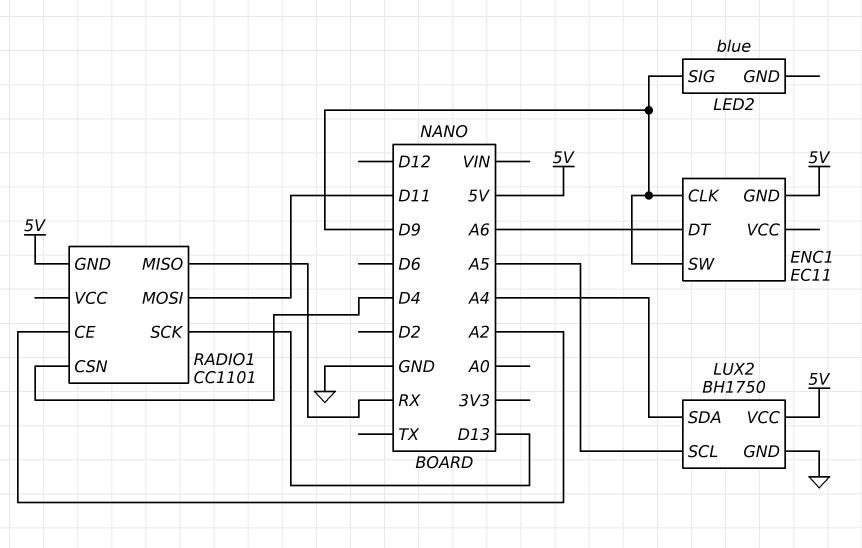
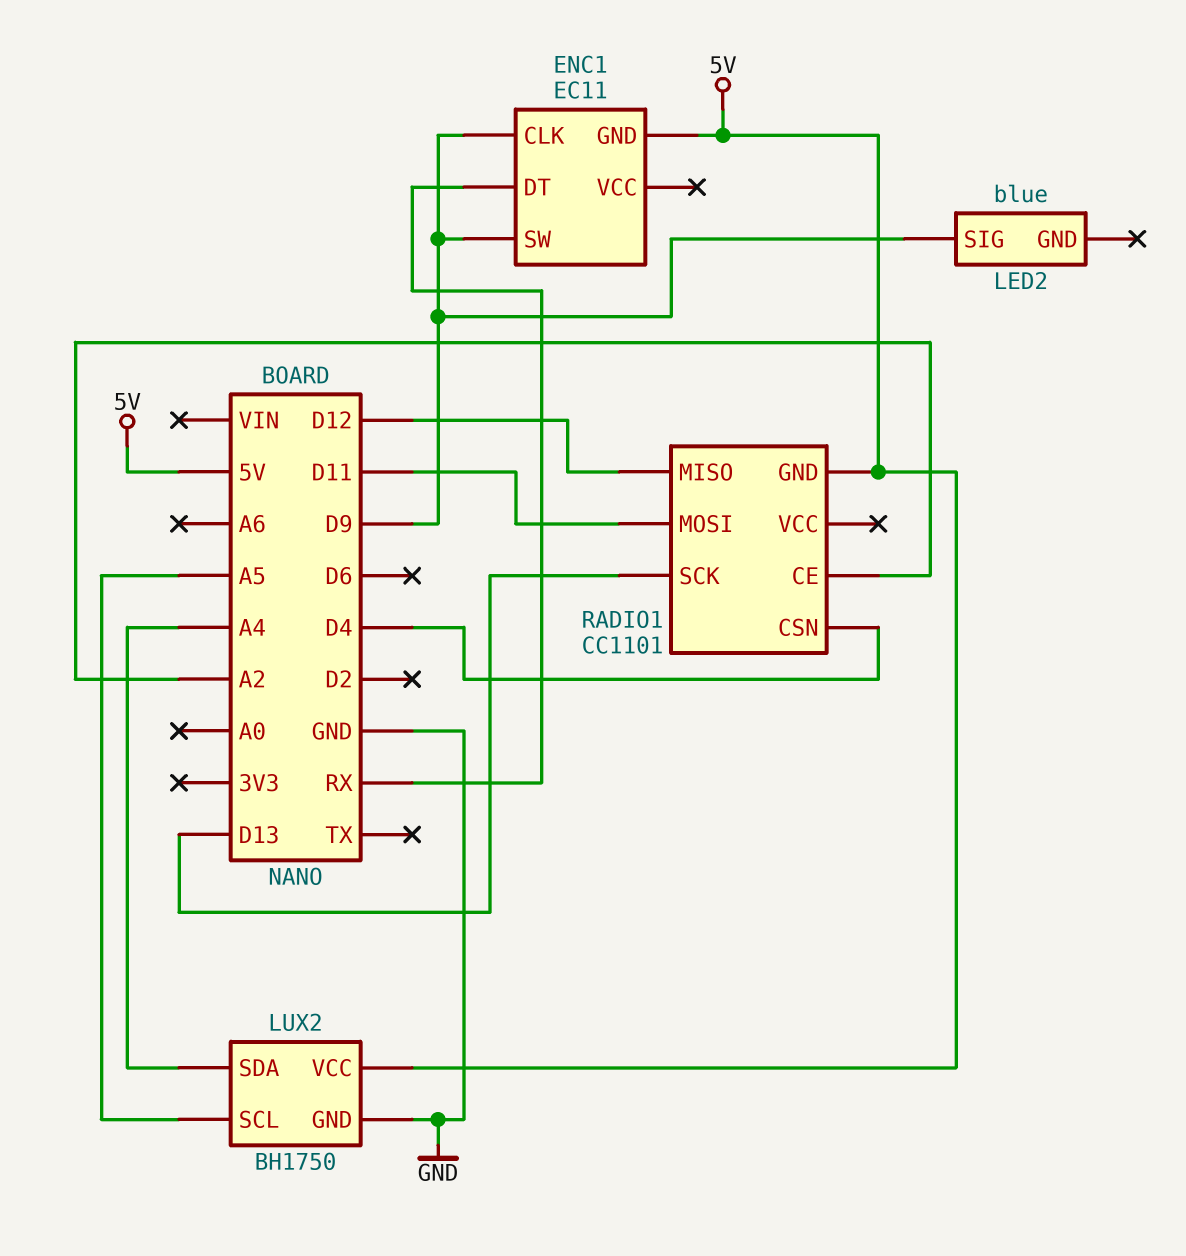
ENC1 pin DT: A6 -> RX
RADIO1 pin MISO: RX -> D12

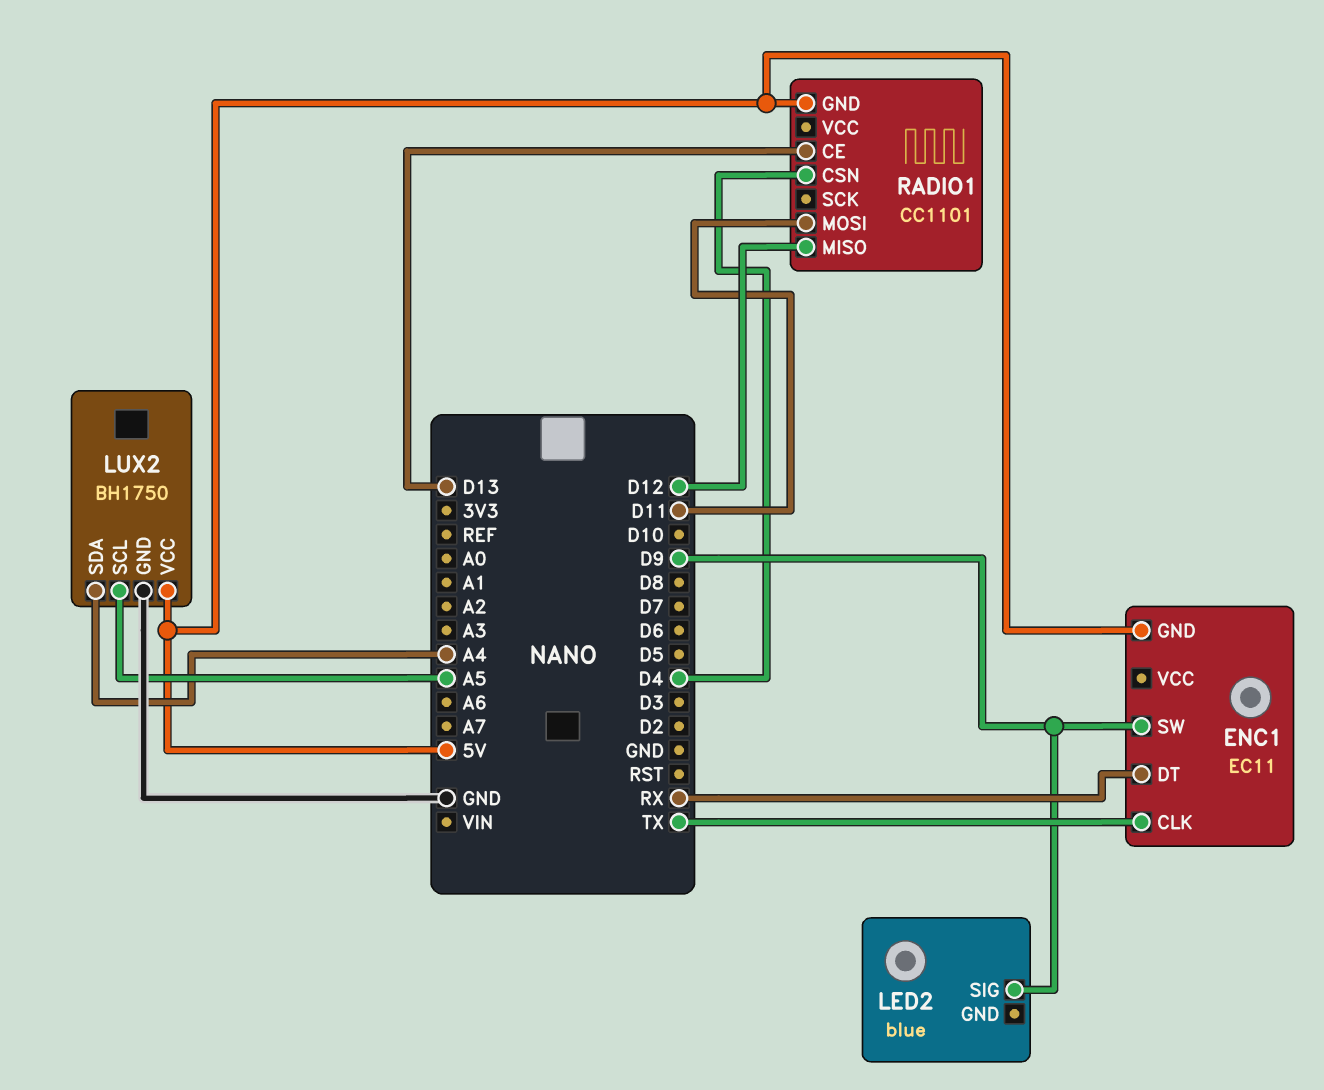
ENC1 pin CLK: D9 -> TX
RADIO1 pin CE: A2 -> D13
RADIO1 pin SCK: D13 -> none

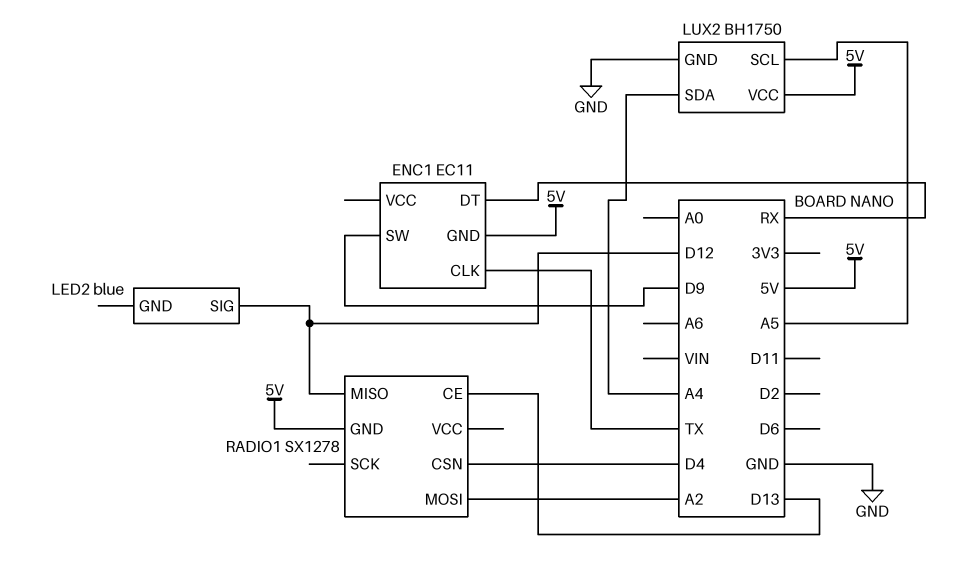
LED2 pin SIG: D9 -> D12
RADIO1: CC1101 -> SX1278
RADIO1 pin MOSI: D11 -> A2

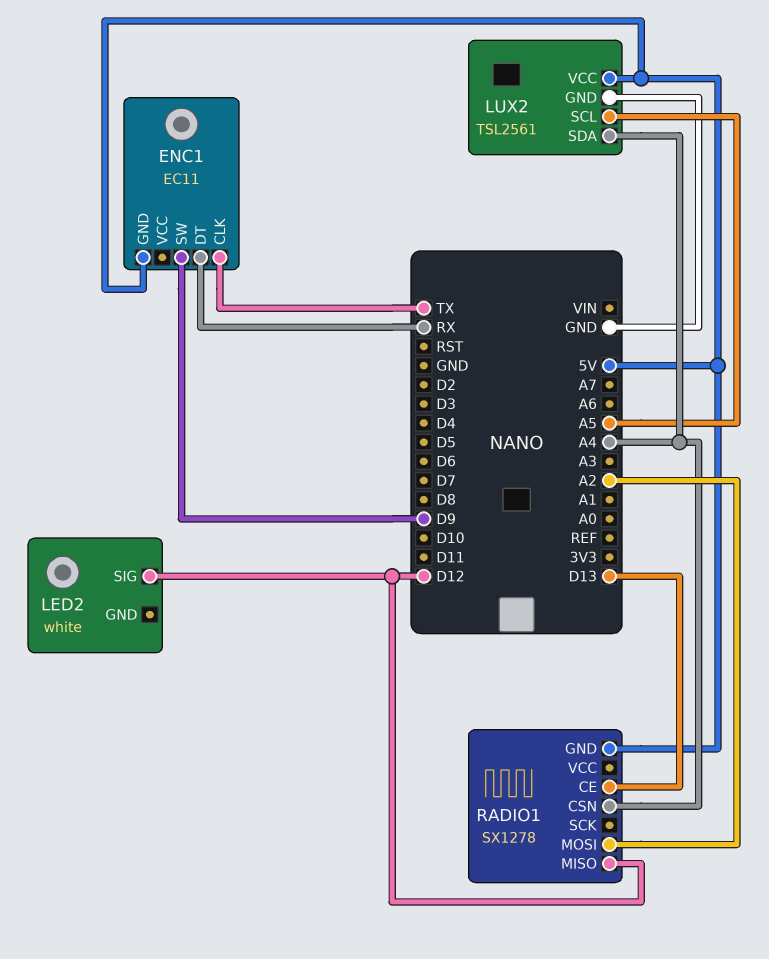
LED2: blue -> white
LUX2: BH1750 -> TSL2561
RADIO1 pin CSN: D4 -> A4

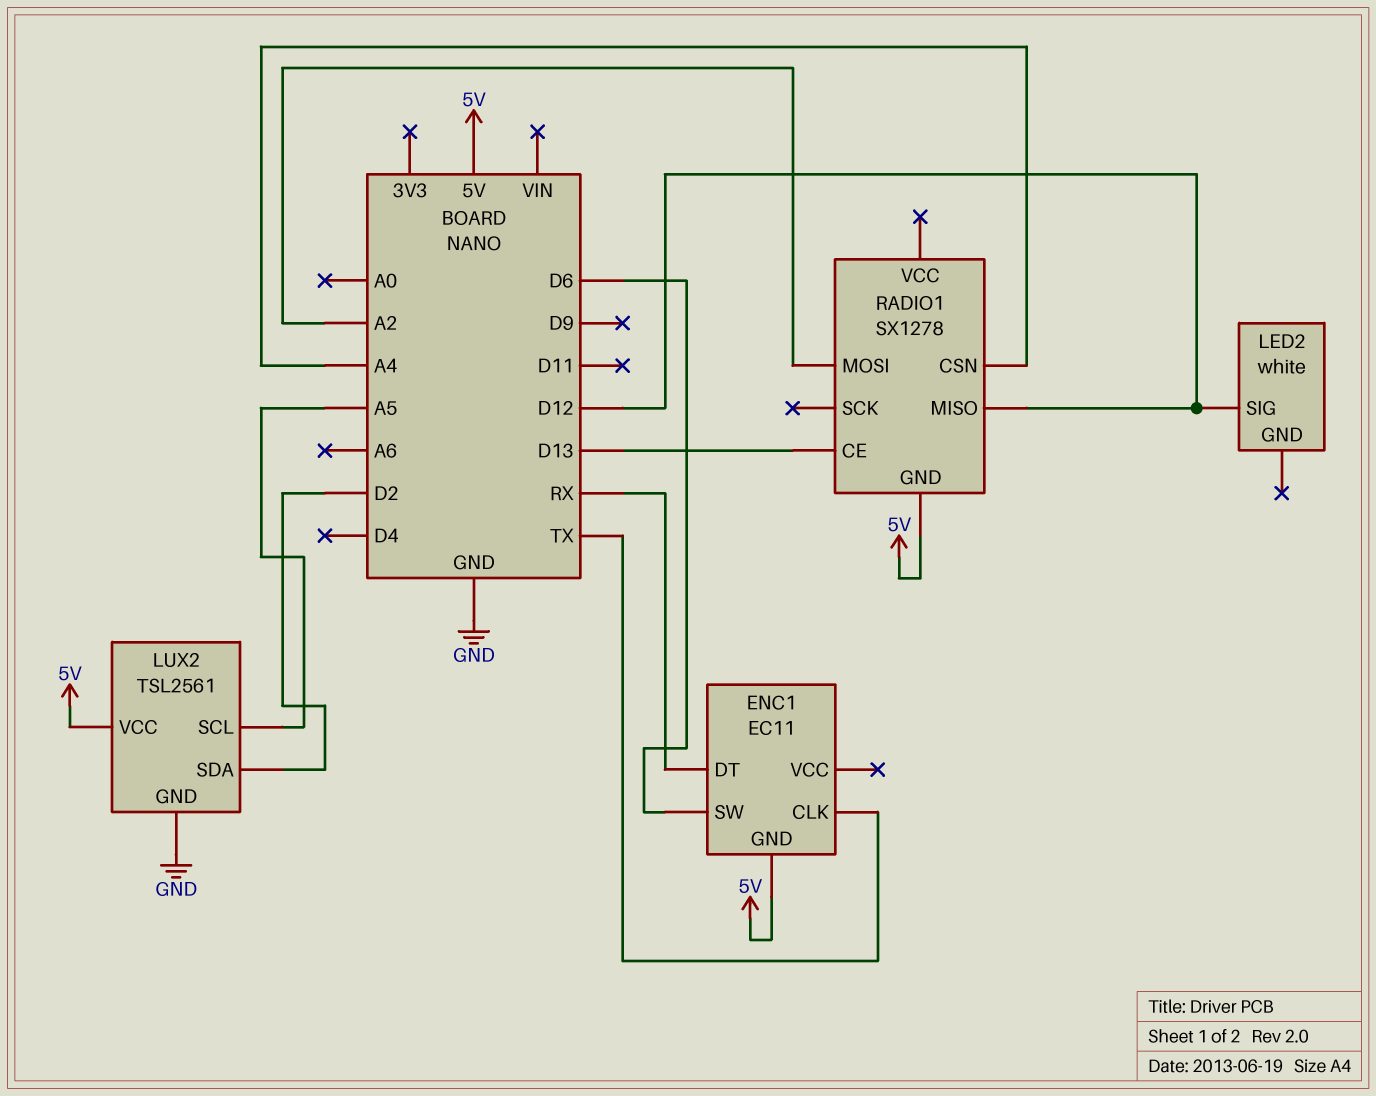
ENC1 pin SW: D9 -> D6
LUX2 pin SDA: A4 -> D2

